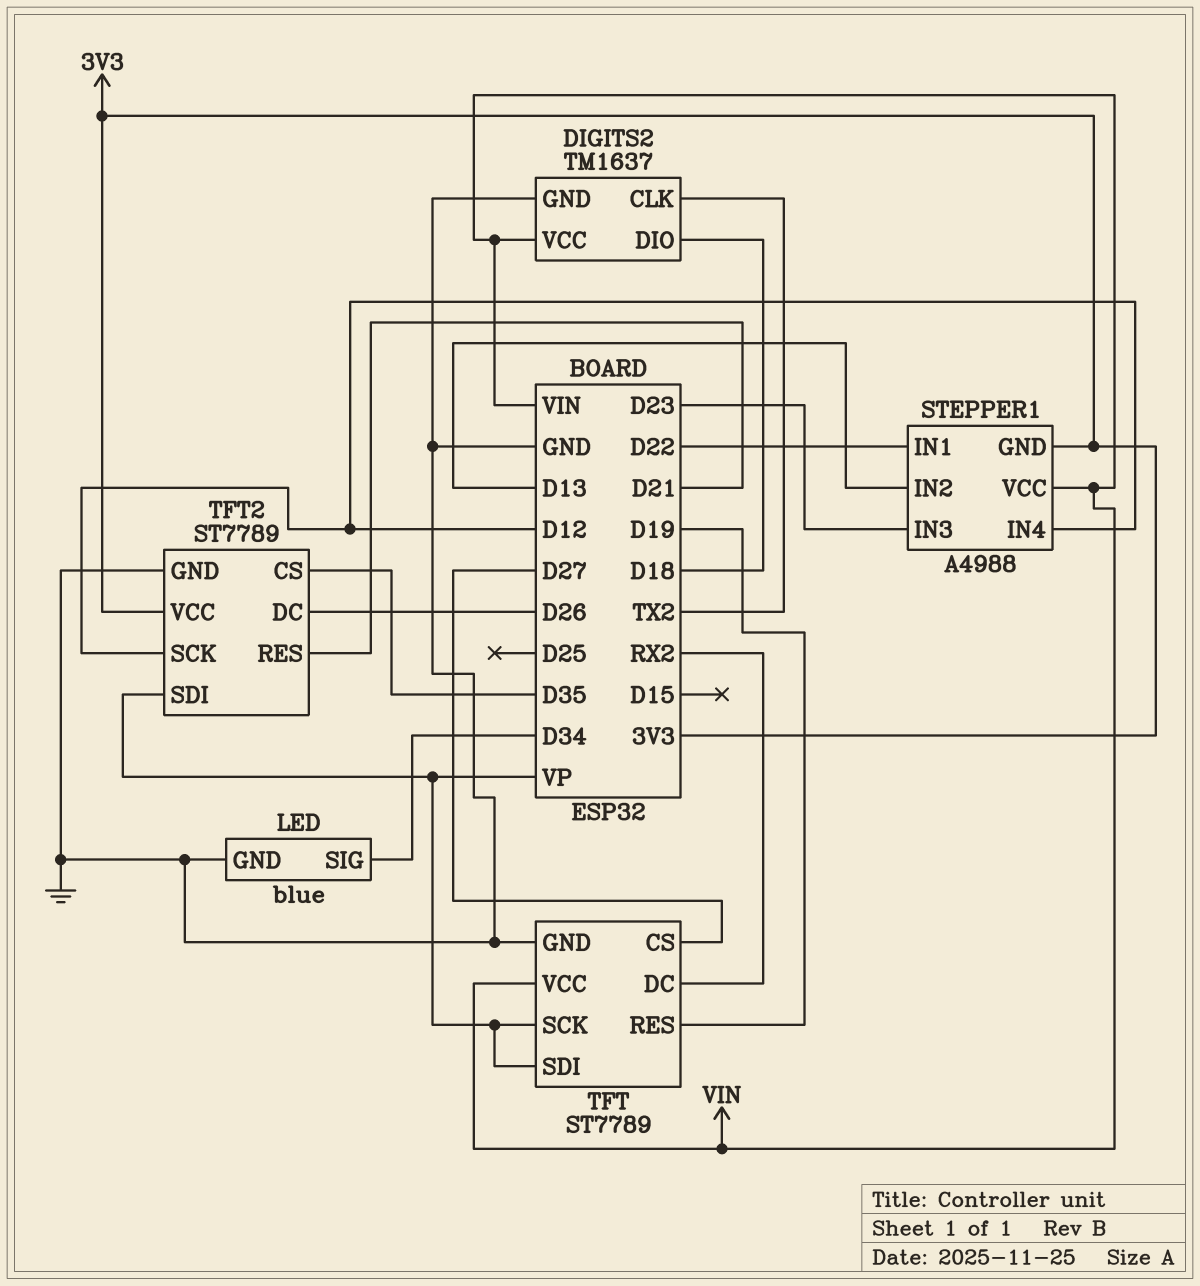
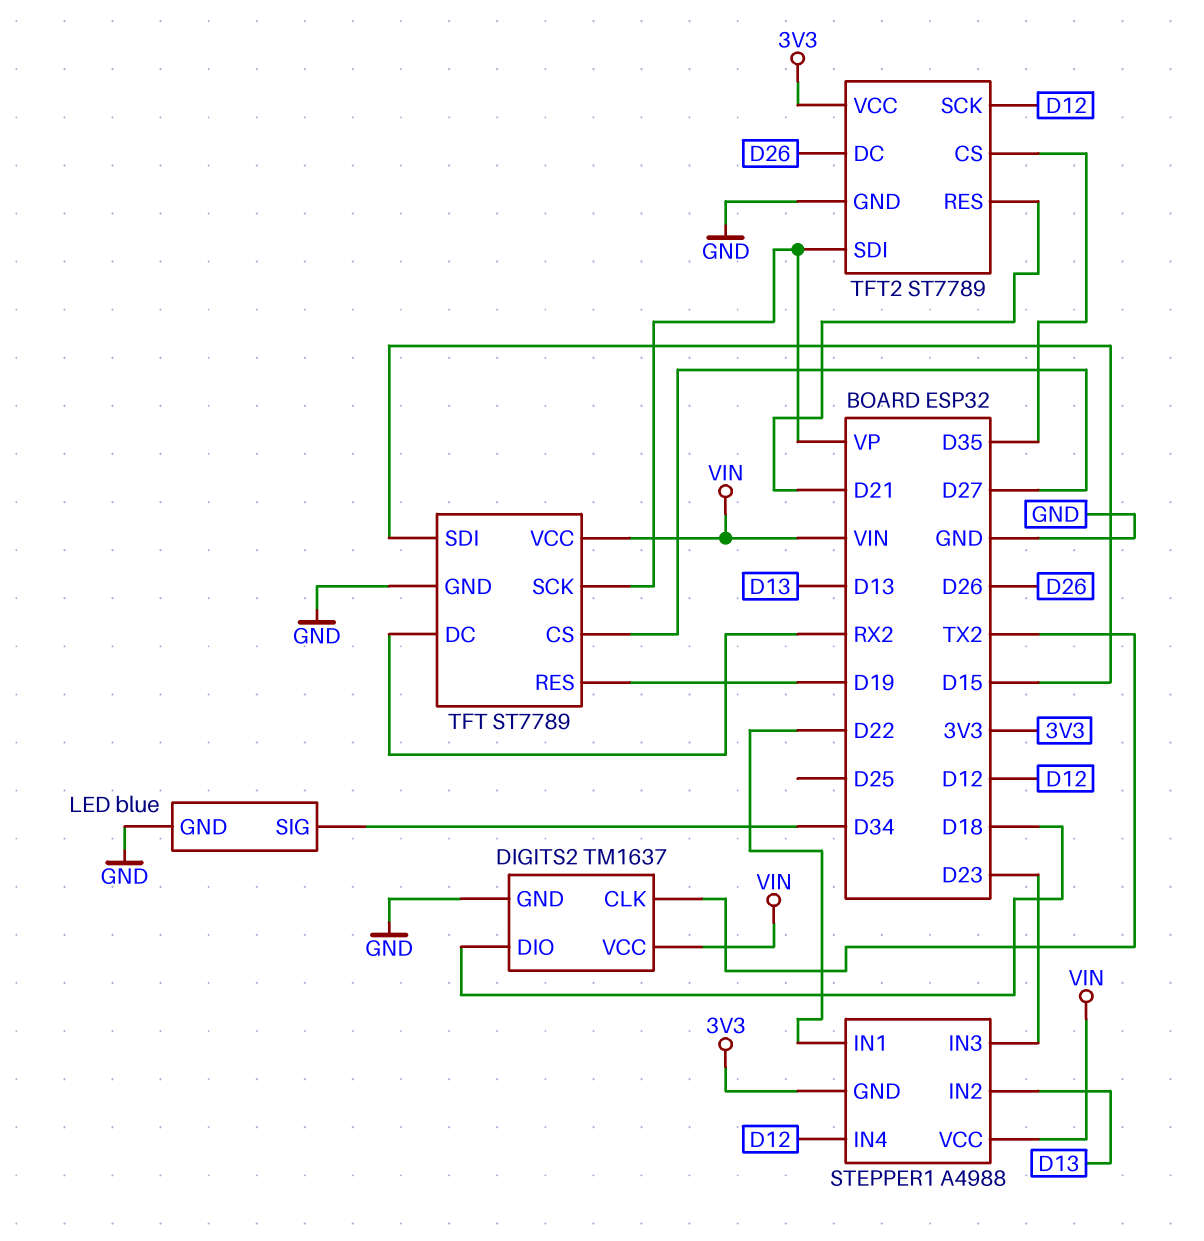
TFT pin SDI: VP -> D15

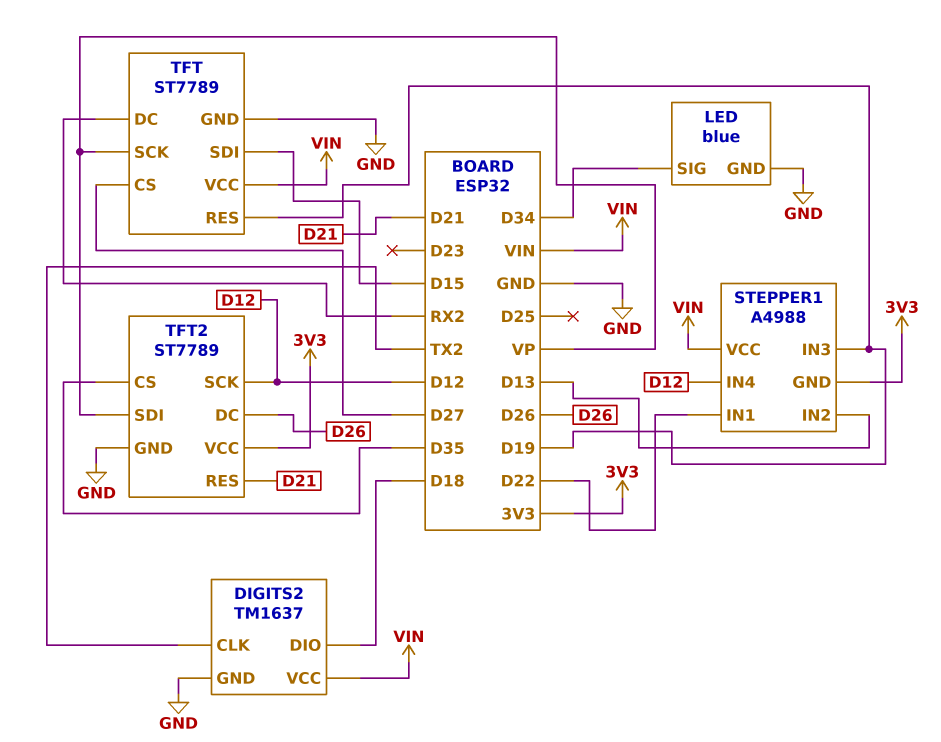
STEPPER1 pin IN3: D23 -> D19

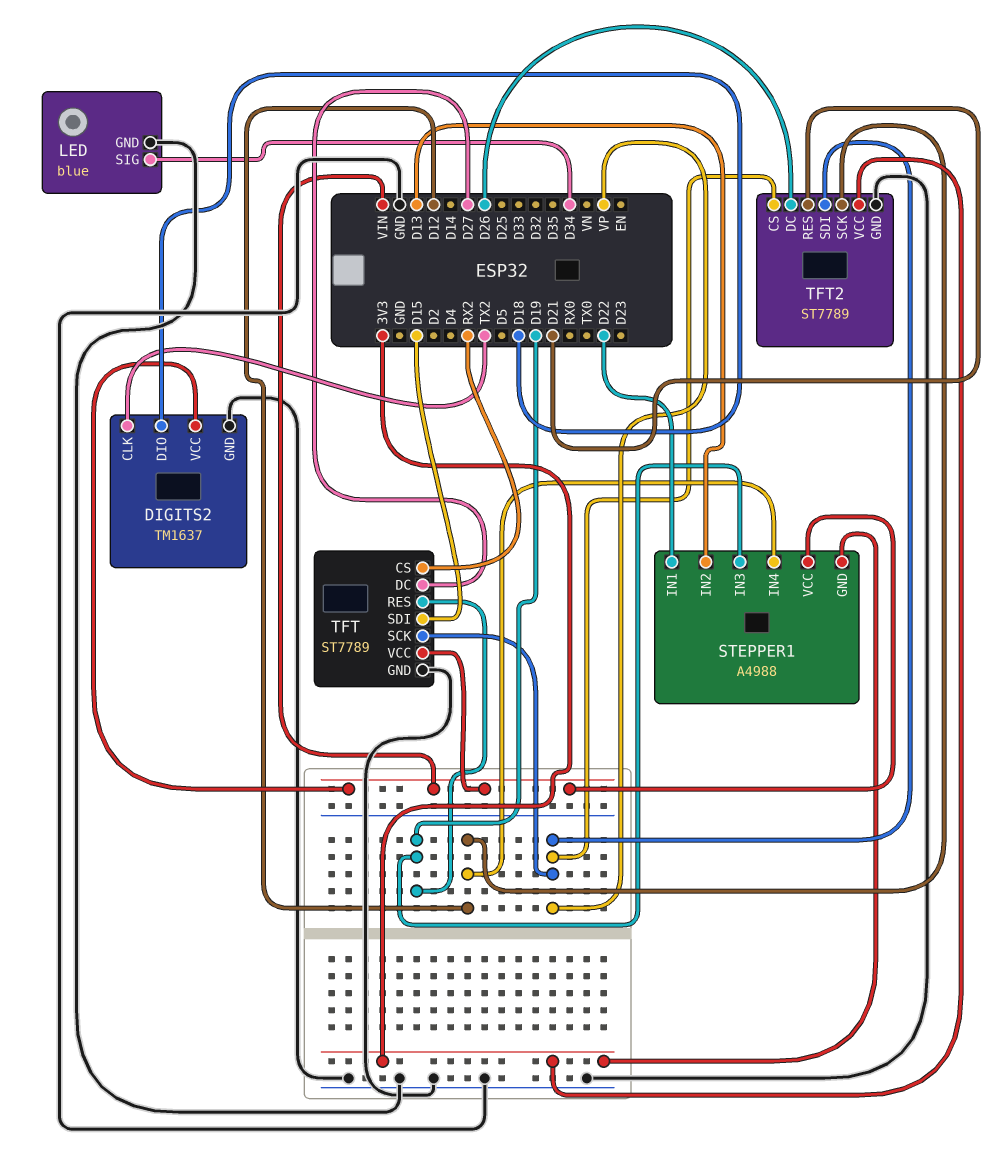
TFT pin CS: D27 -> RX2
TFT pin DC: RX2 -> D27
TFT2 pin CS: D35 -> VP

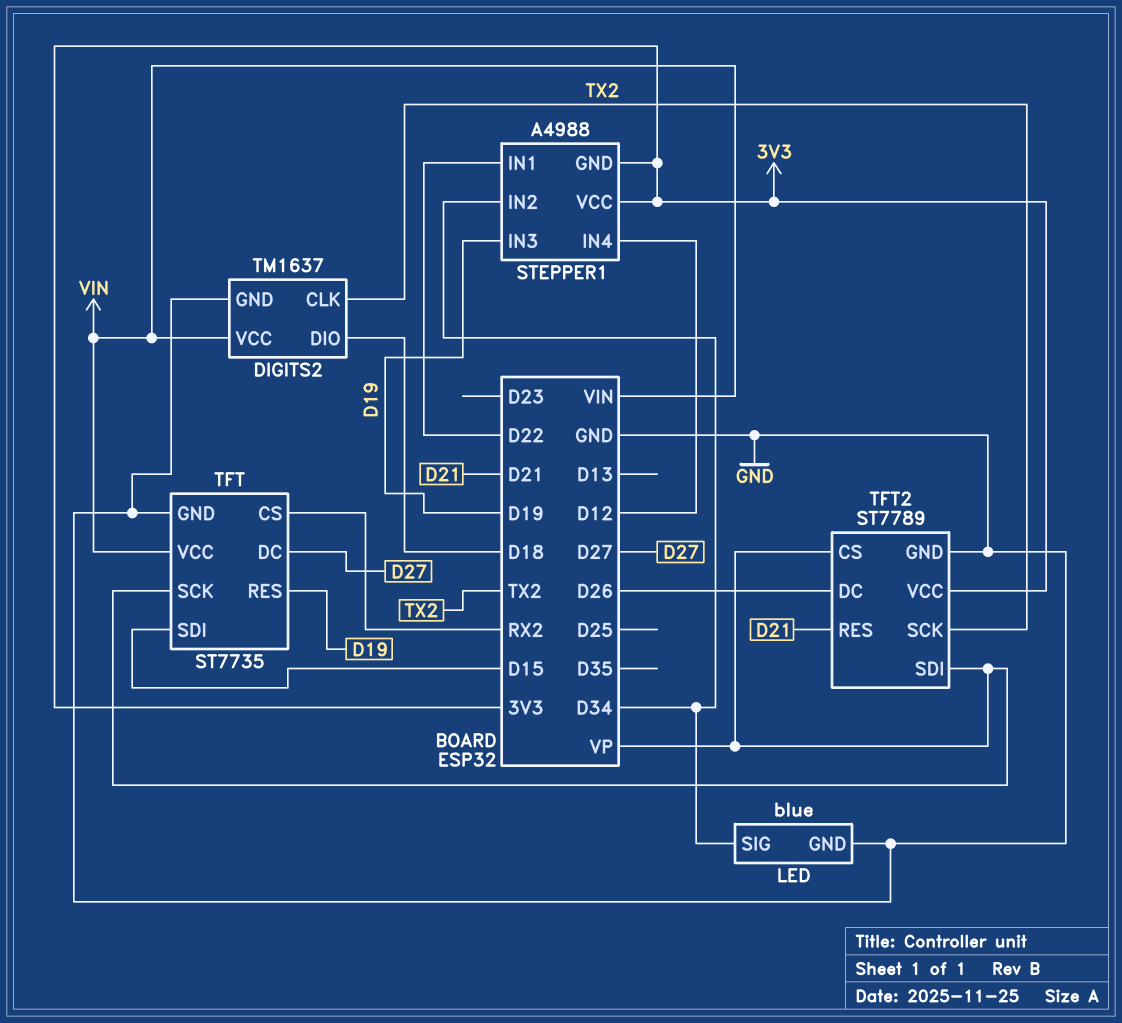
STEPPER1 pin IN2: D13 -> D34
STEPPER1 pin VCC: VIN -> 3V3
TFT: ST7789 -> ST7735
TFT2 pin SCK: D12 -> TX2

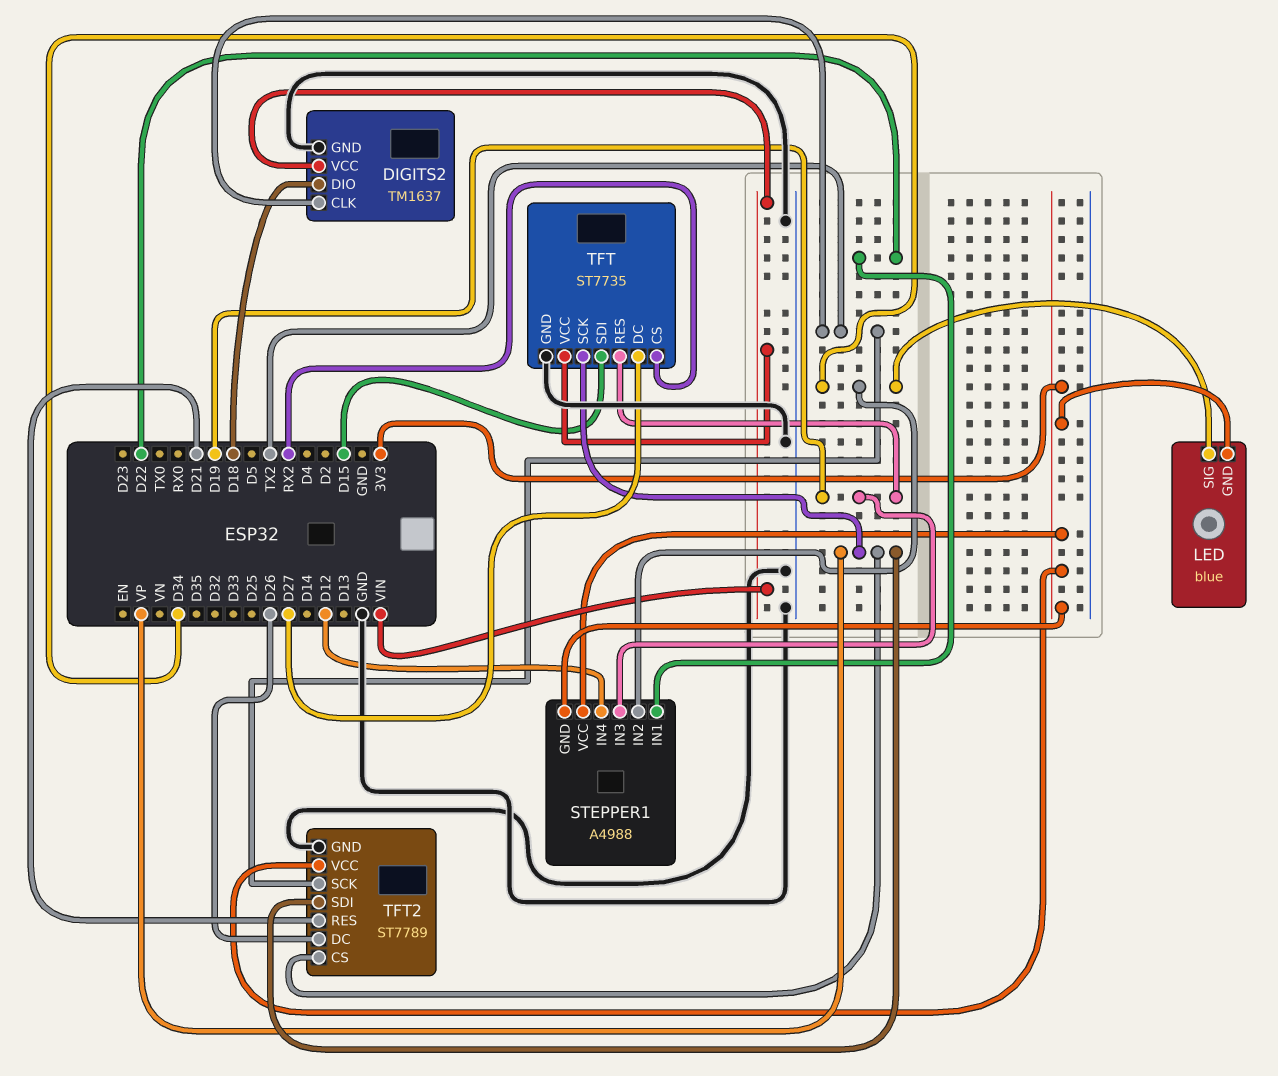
LED pin GND: GND -> 3V3

